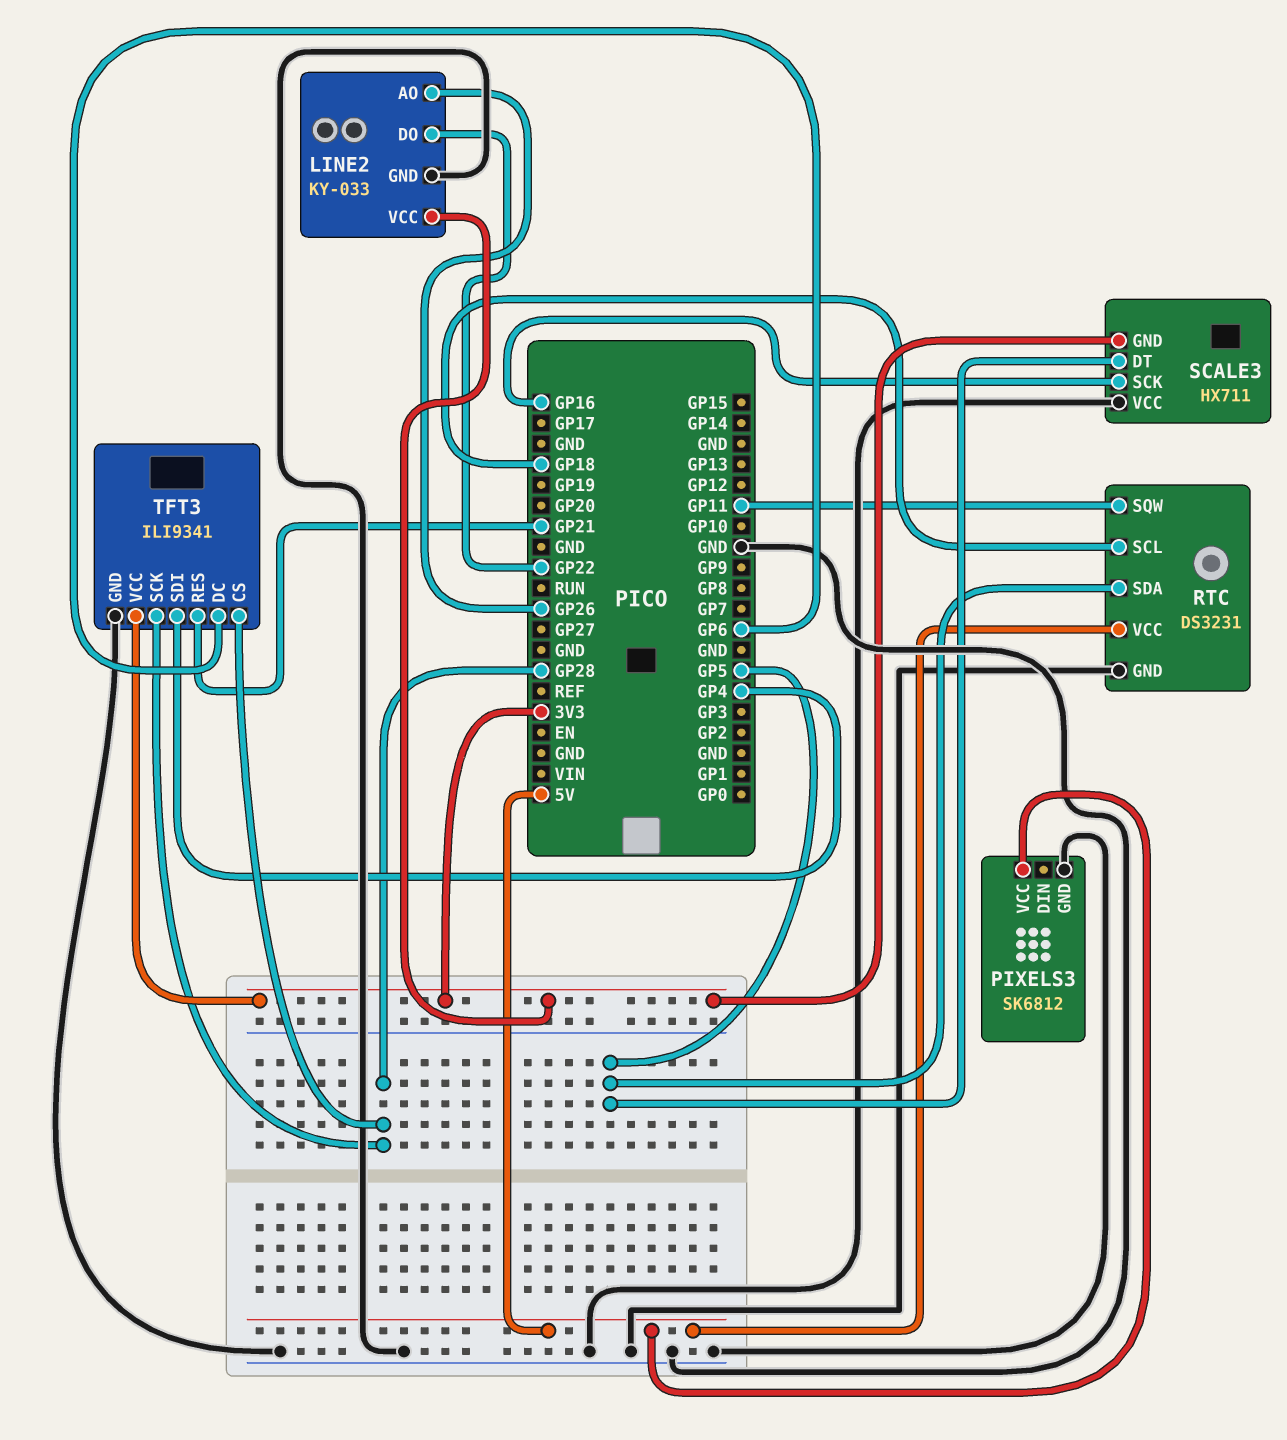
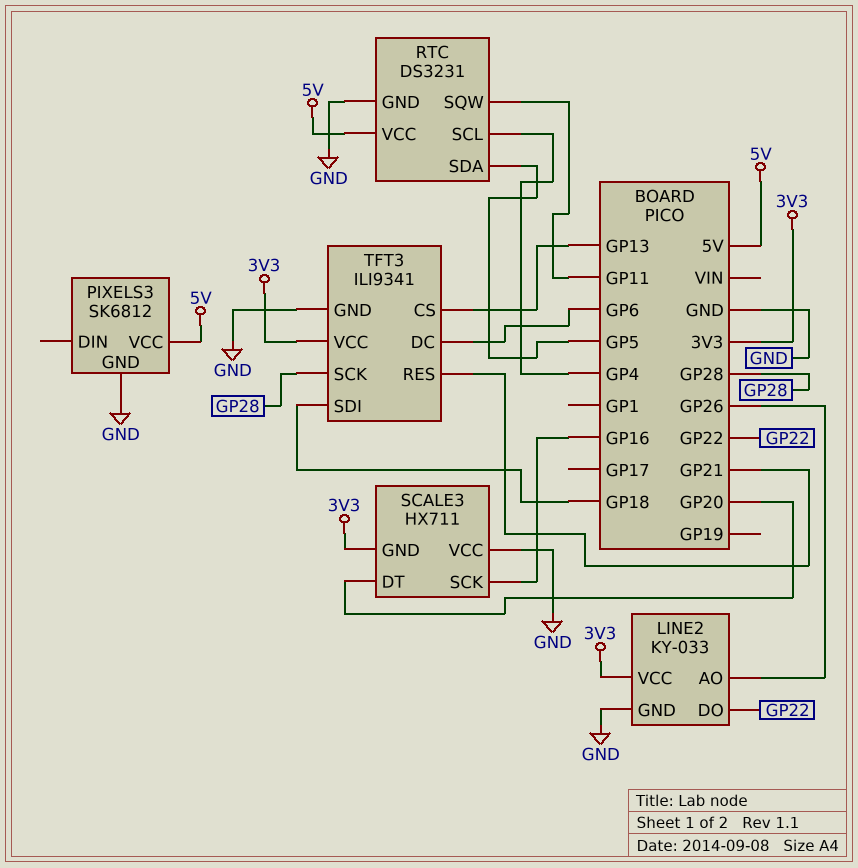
RTC pin SCL: GP18 -> GP4
SCALE3 pin DT: GP5 -> GP20
TFT3 pin CS: GP28 -> GP13
TFT3 pin SDI: GP4 -> GP18

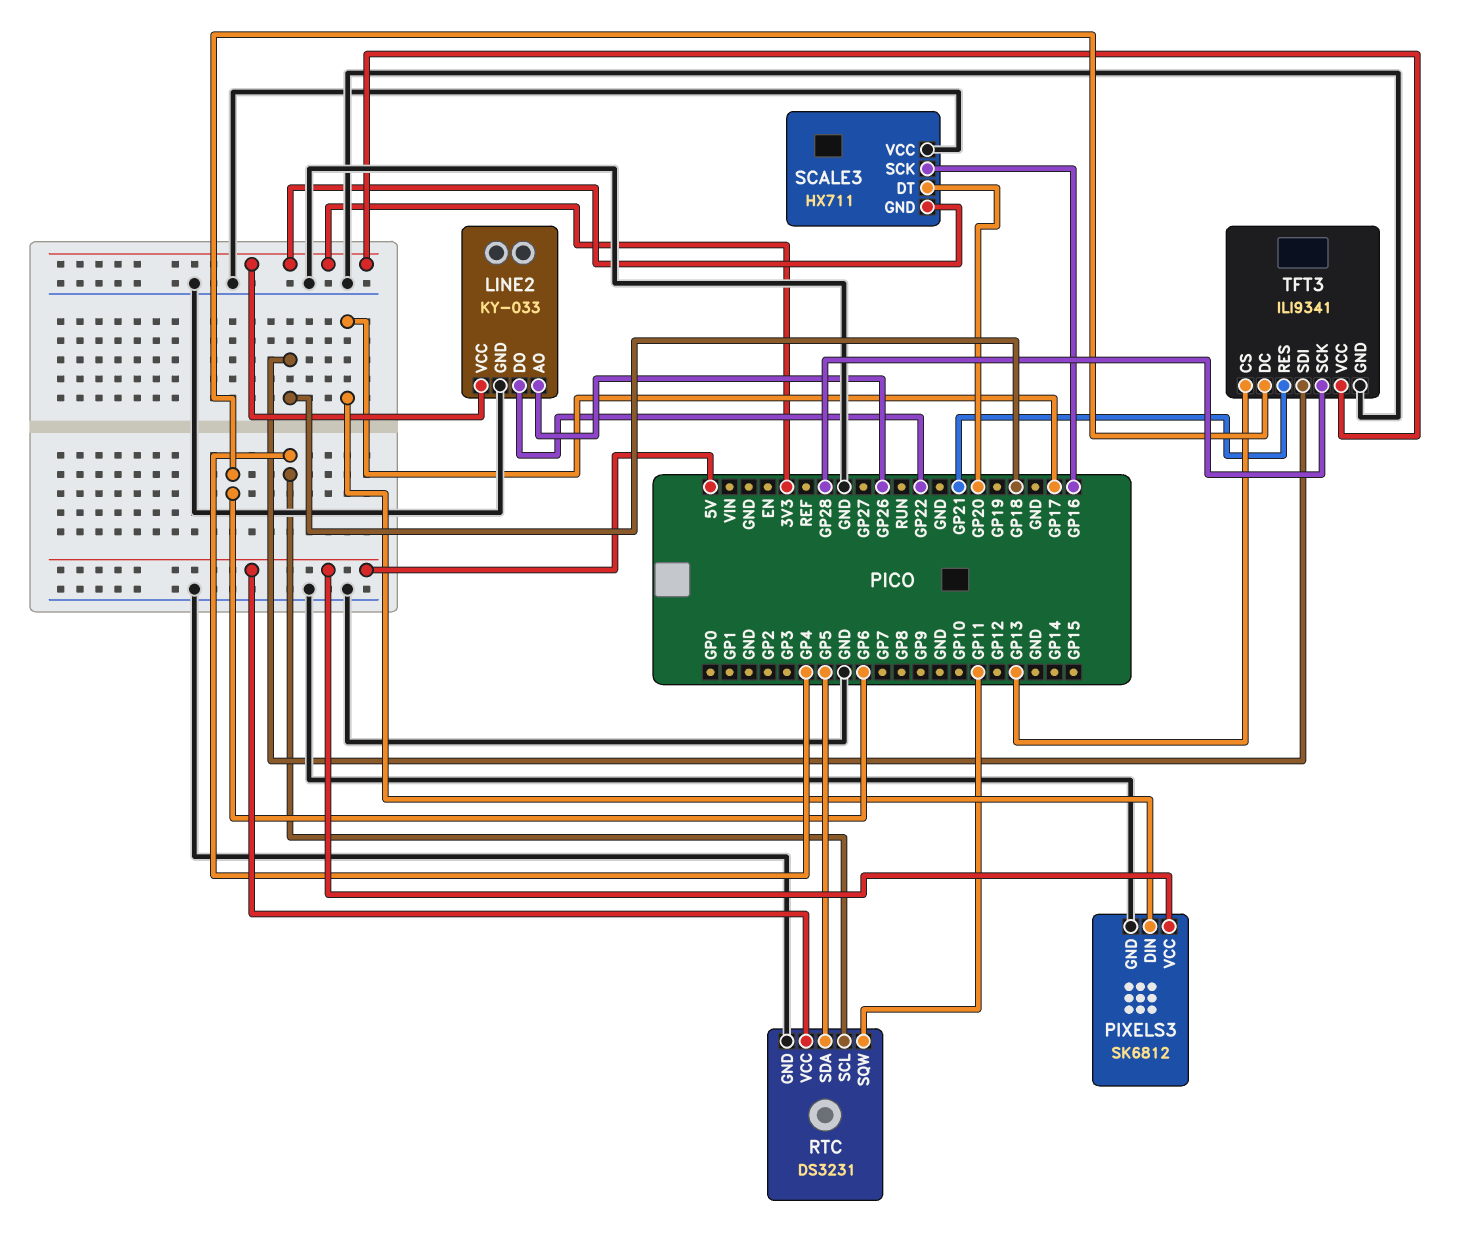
PIXELS3 pin DIN: none -> GP17

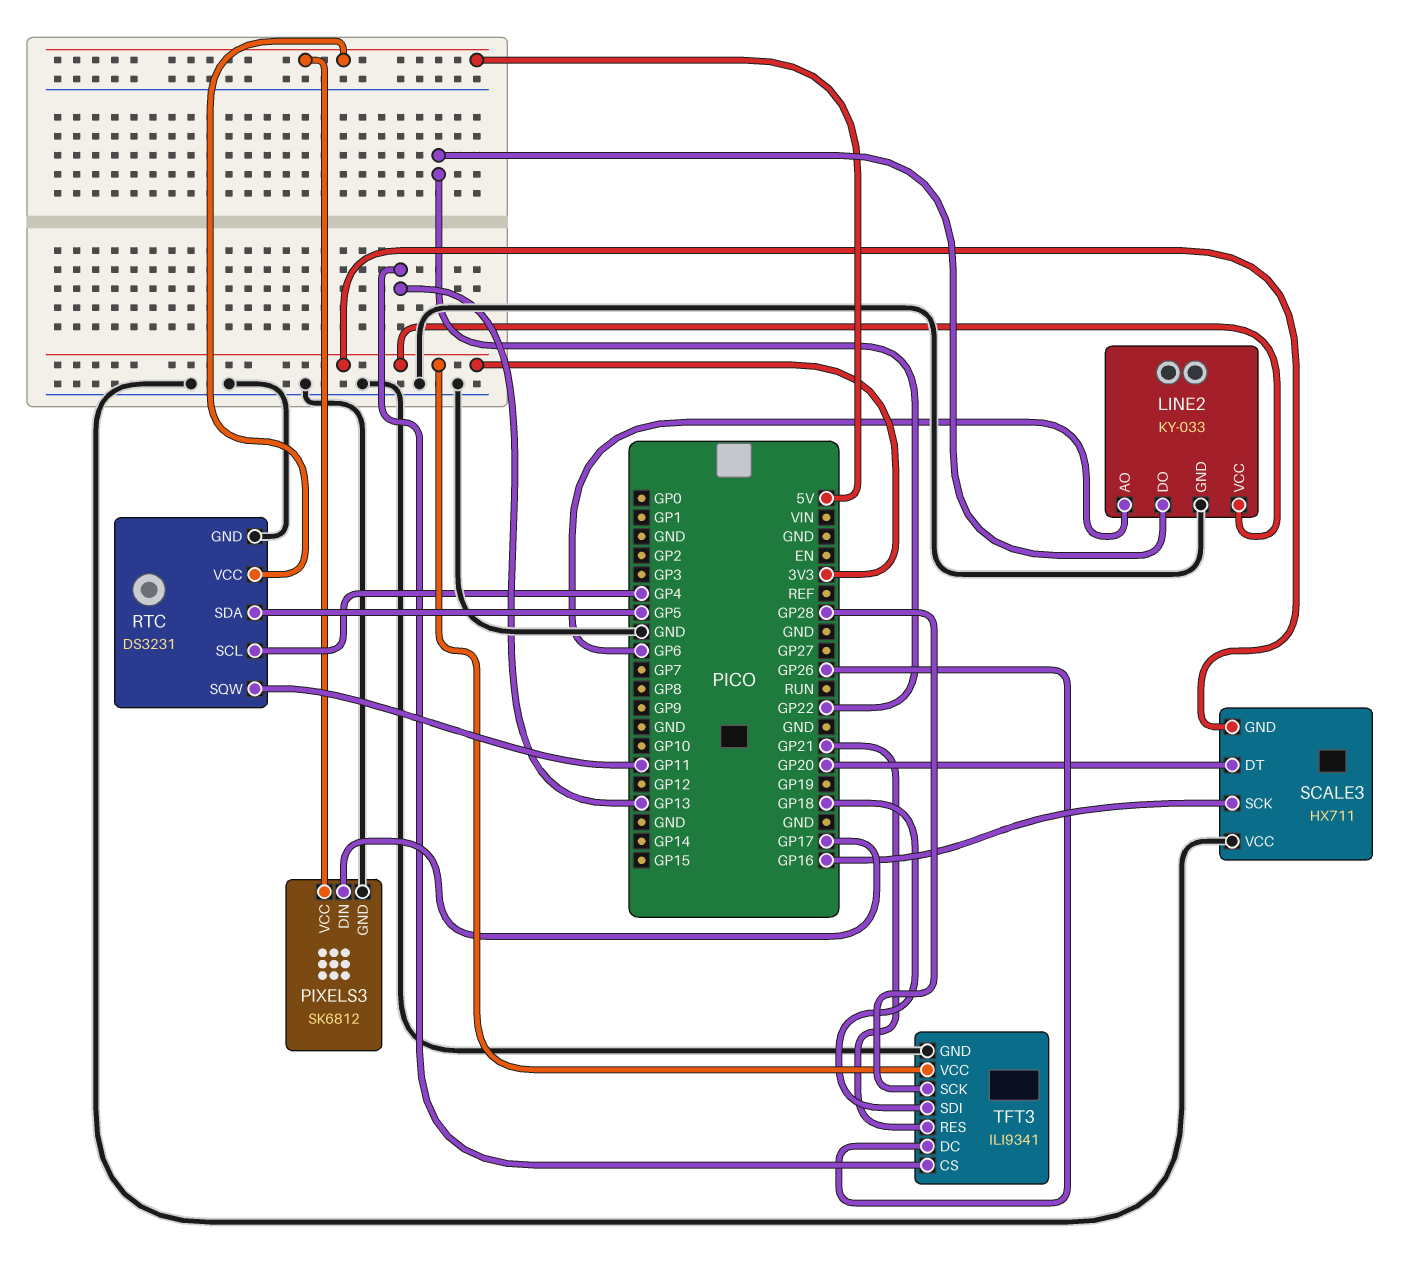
LINE2 pin AO: GP26 -> GP6
TFT3 pin DC: GP6 -> GP26

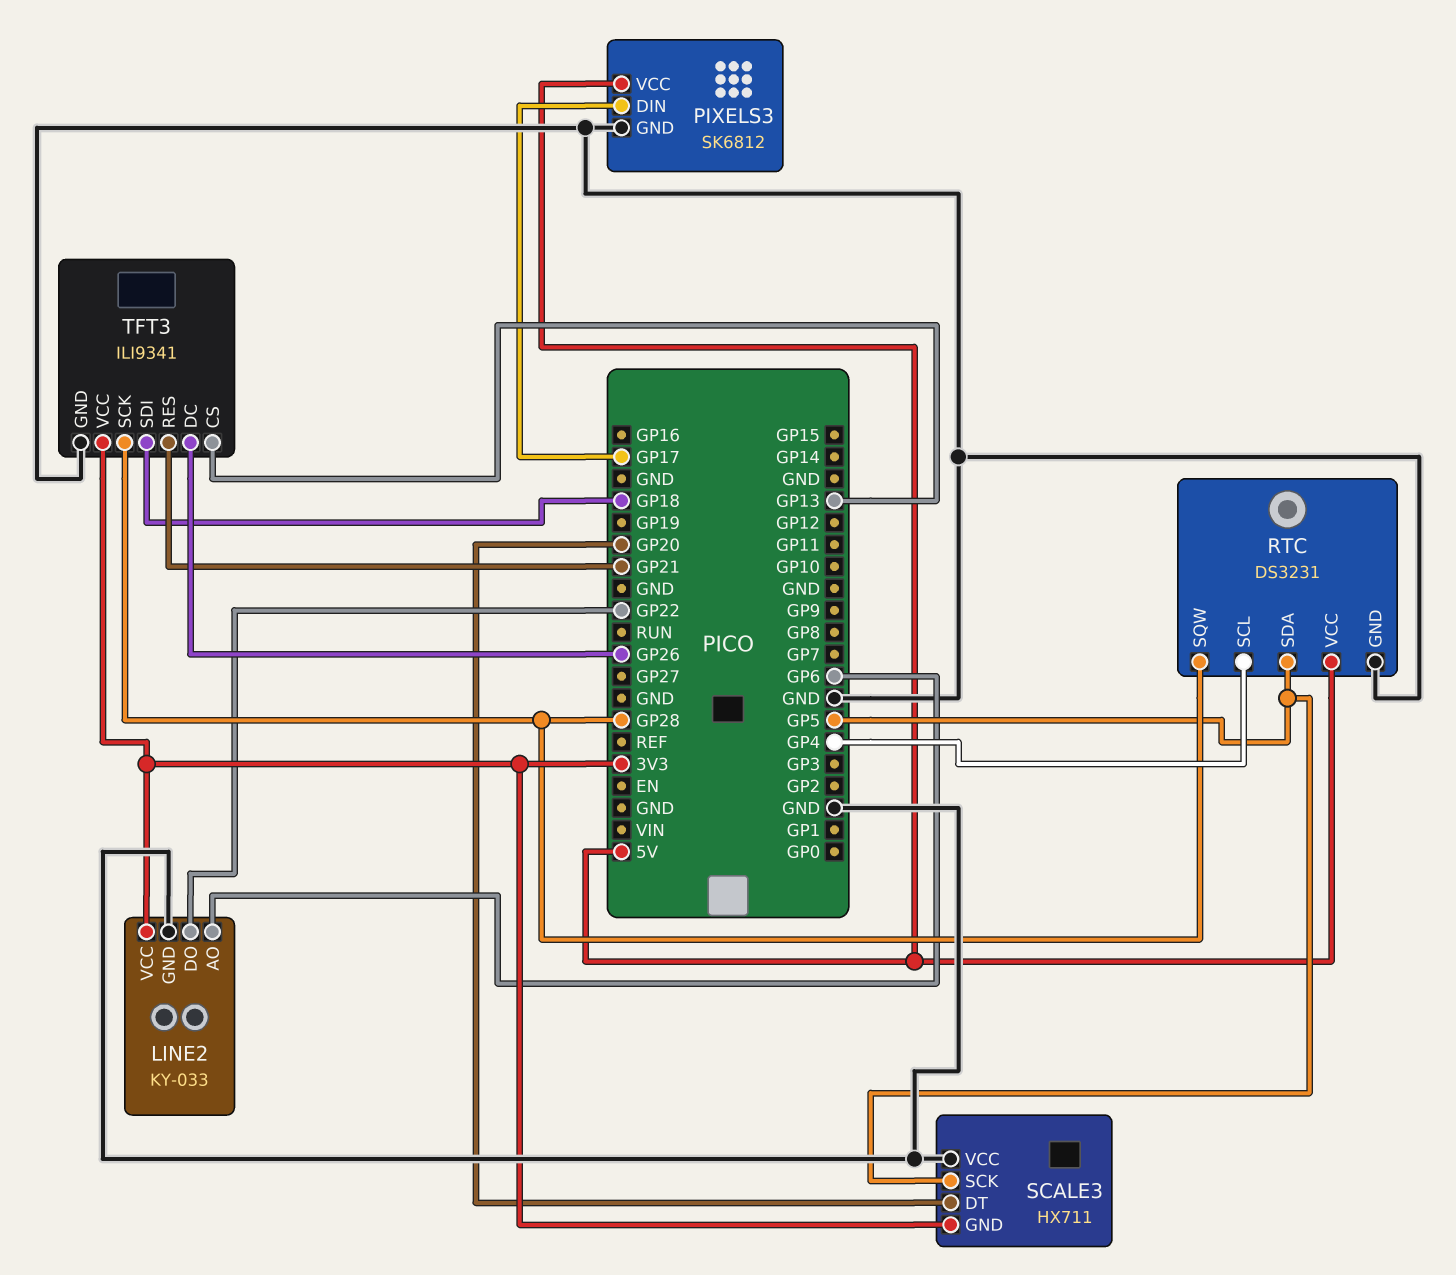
RTC pin SQW: GP11 -> GP28
SCALE3 pin SCK: GP16 -> GP5

